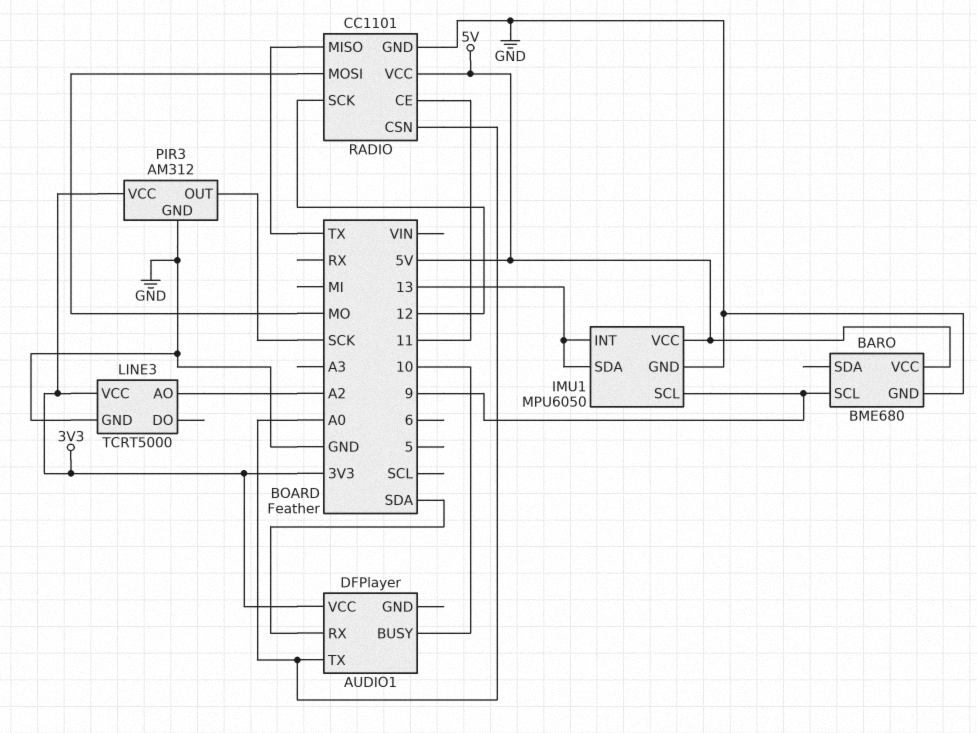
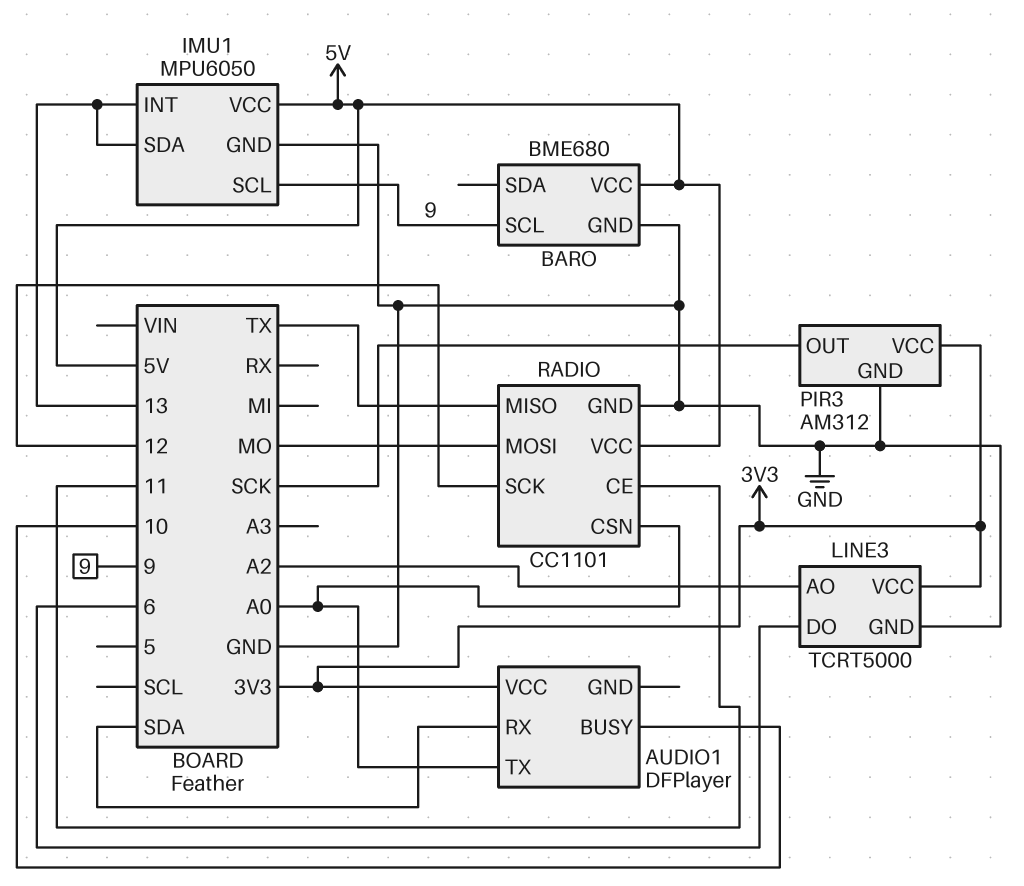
LINE3 pin DO: none -> 6

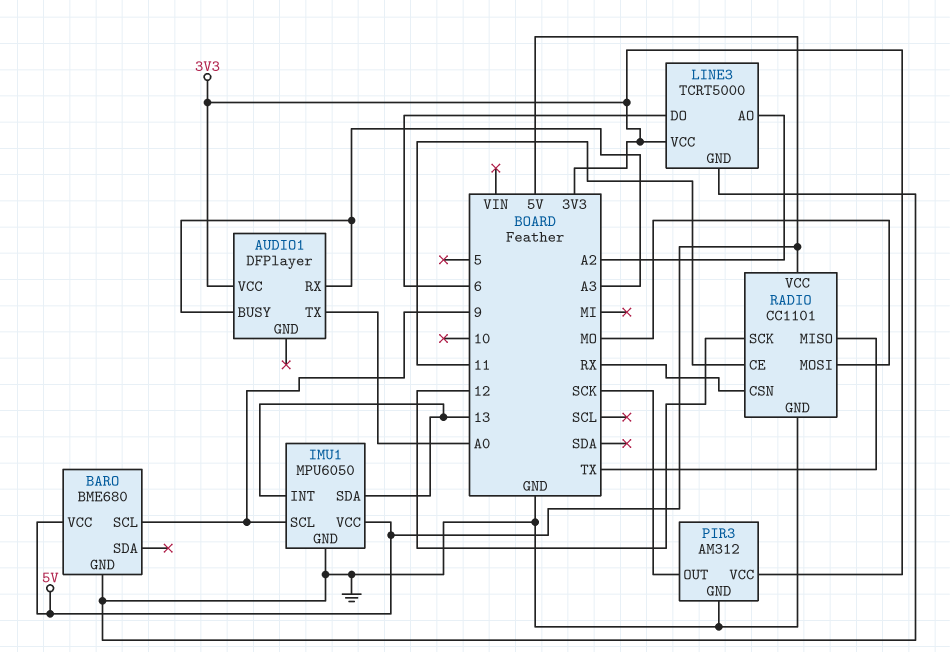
AUDIO1 pin BUSY: 10 -> A3
AUDIO1 pin RX: SDA -> A3
RADIO pin CSN: A0 -> RX

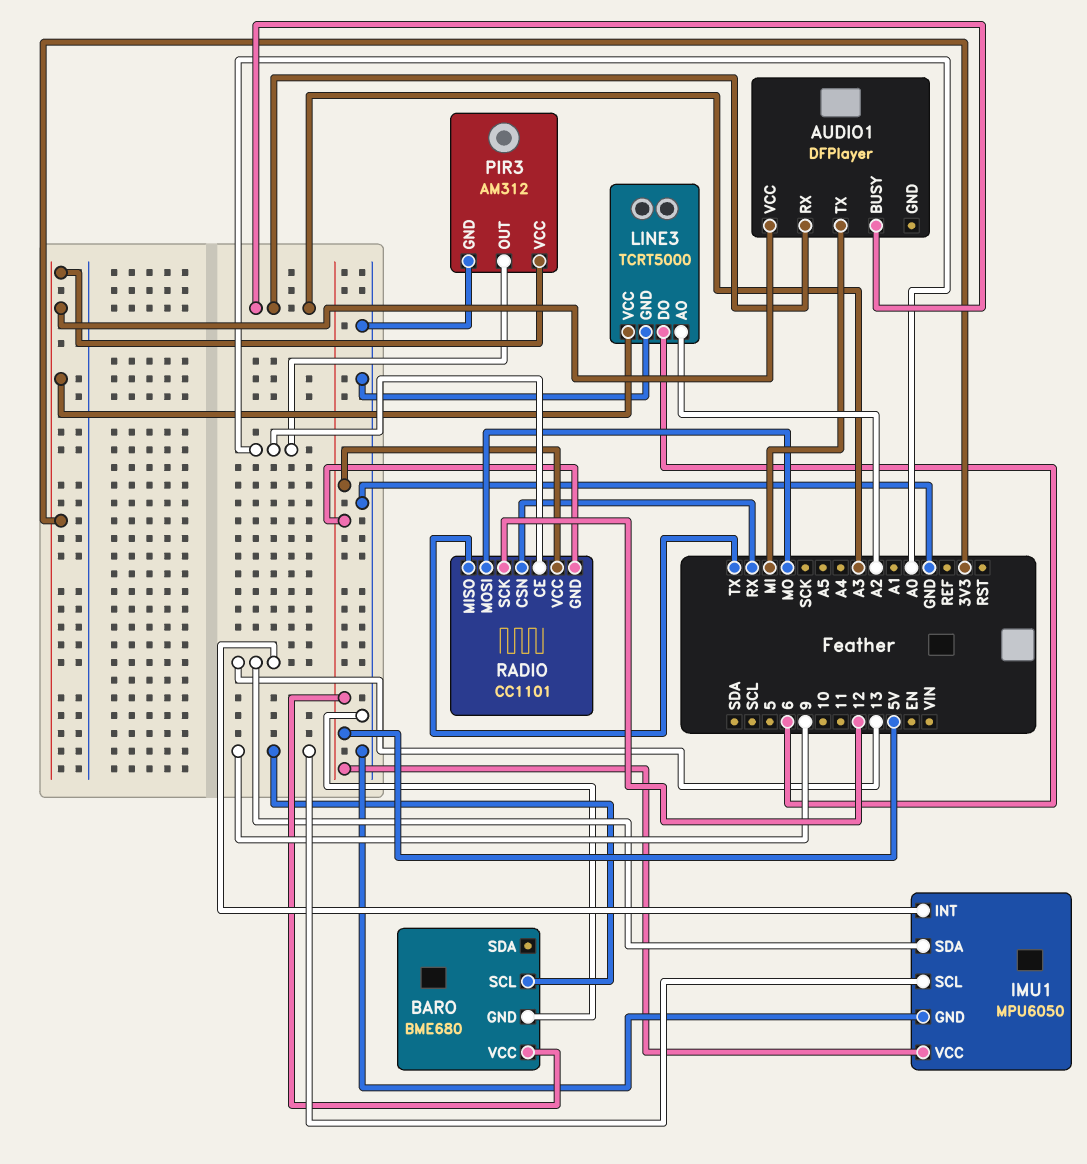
AUDIO1 pin TX: A0 -> MI
PIR3 pin OUT: SCK -> A0
RADIO pin CE: 11 -> A0
RADIO pin GND: GND -> 5V

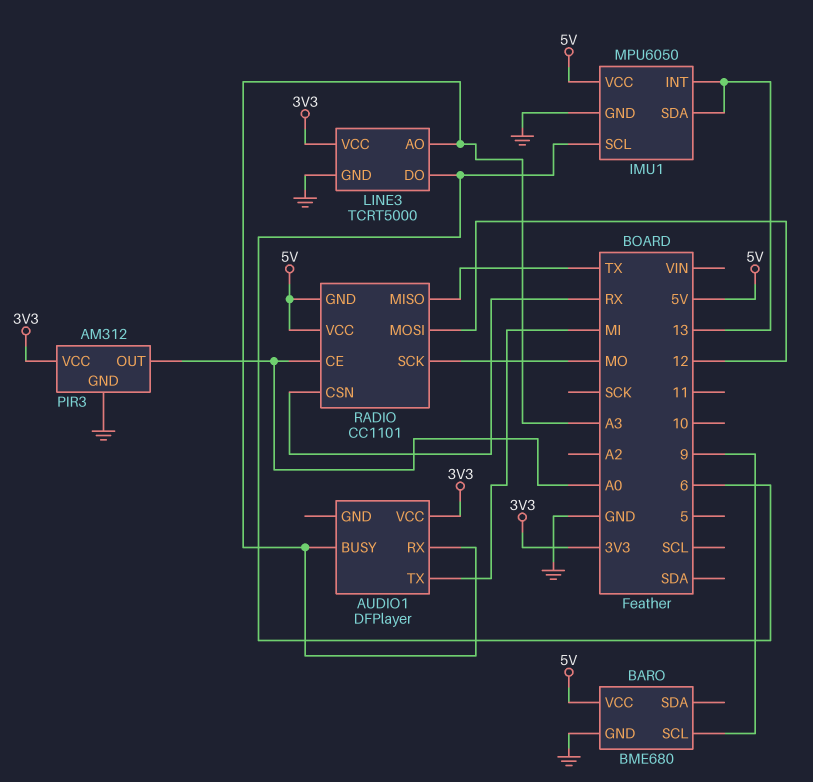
IMU1 pin SCL: 9 -> 6
LINE3 pin AO: A2 -> A3
RADIO pin MOSI: MO -> 12
RADIO pin SCK: 12 -> MO

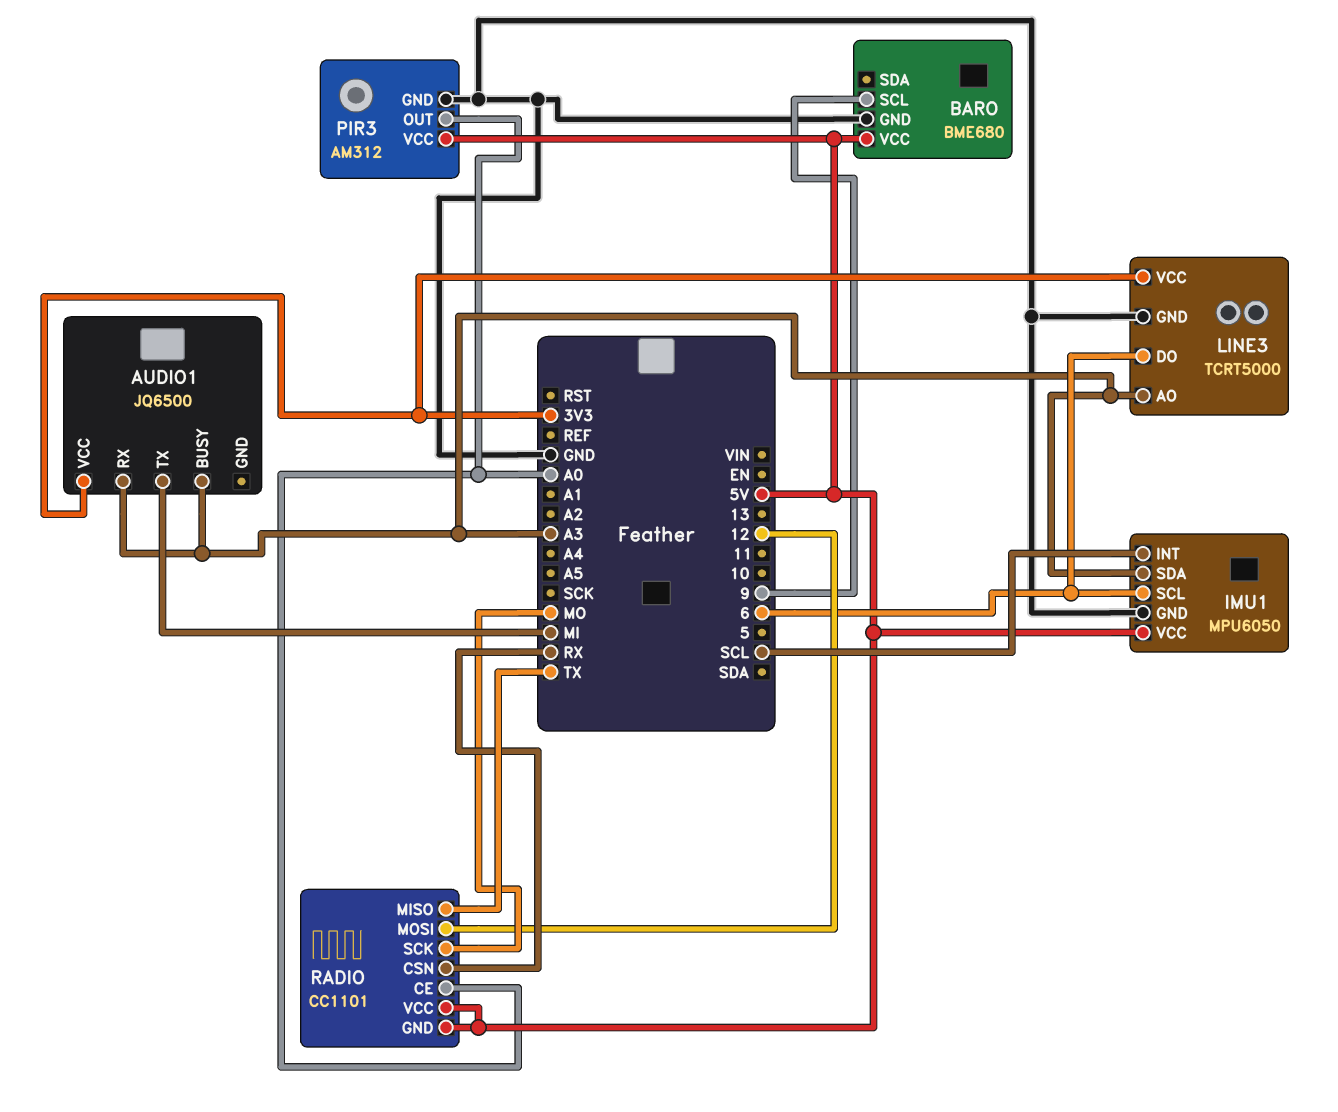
AUDIO1: DFPlayer -> JQ6500
IMU1 pin INT: 13 -> SCL
IMU1 pin SDA: 13 -> A3
PIR3 pin VCC: 3V3 -> 5V

